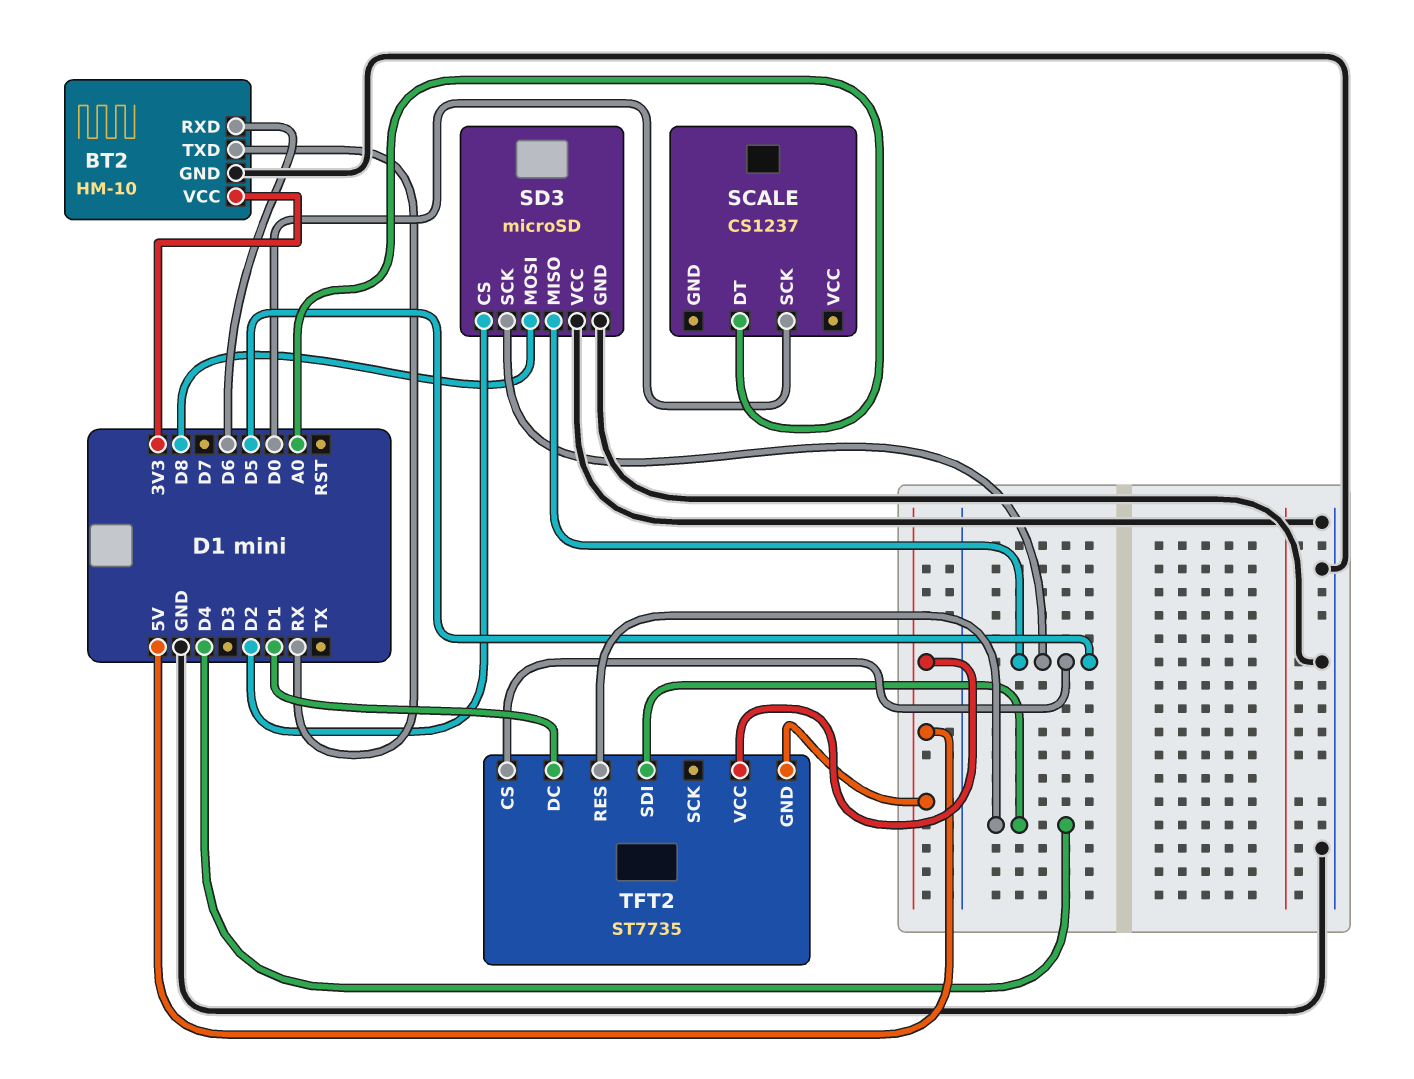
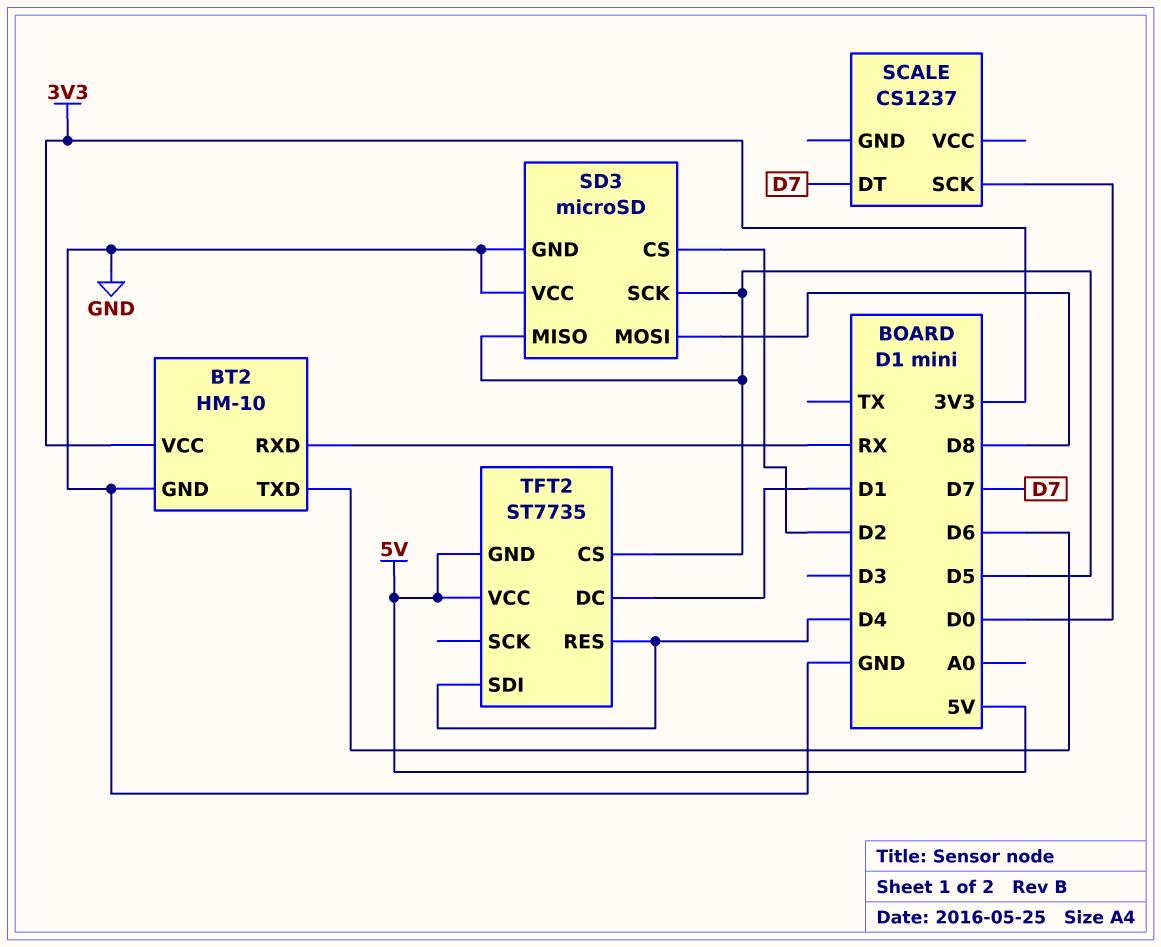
BT2 pin RXD: D6 -> RX
BT2 pin TXD: RX -> D6
SCALE pin DT: A0 -> D7

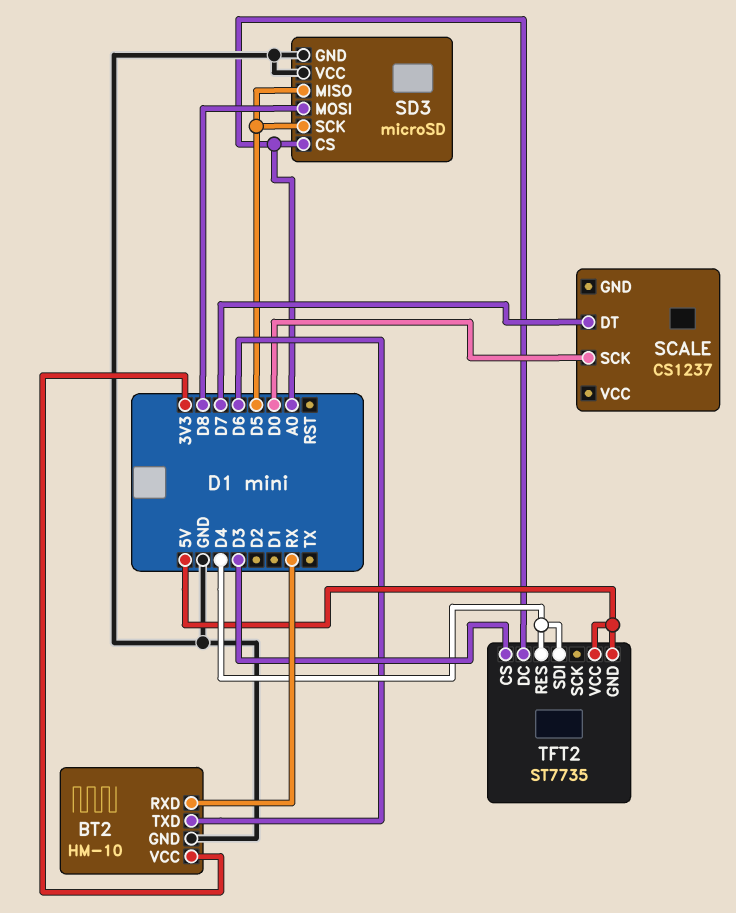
SD3 pin CS: D2 -> A0
TFT2 pin CS: D5 -> D3
TFT2 pin DC: D1 -> A0

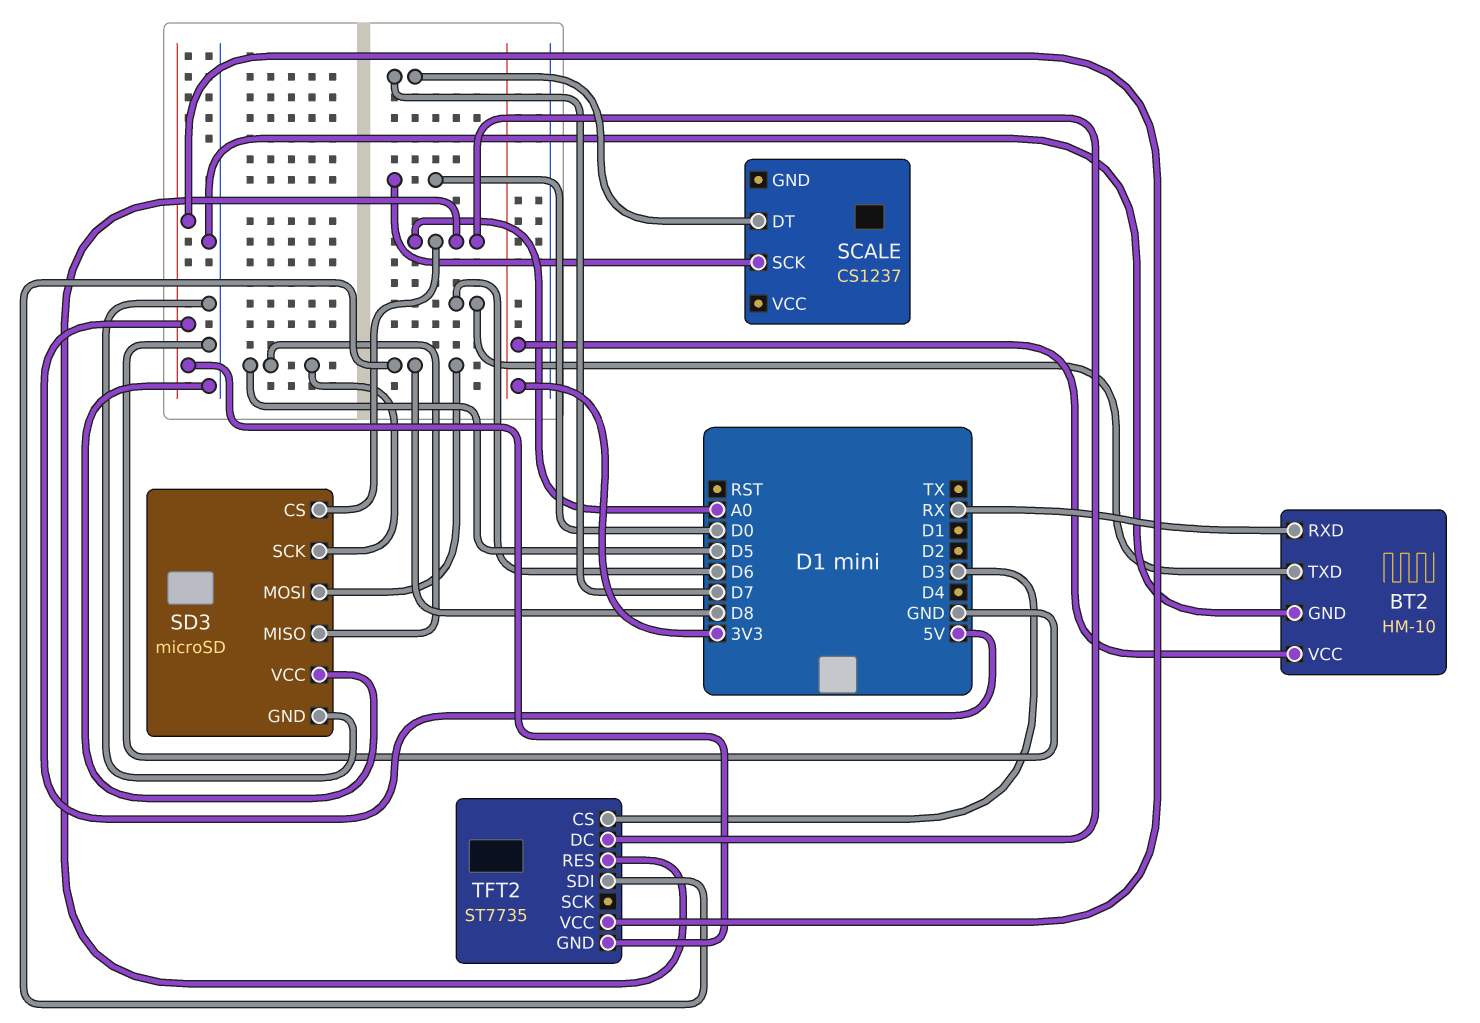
TFT2 pin RES: D4 -> A0
TFT2 pin SDI: D4 -> D8

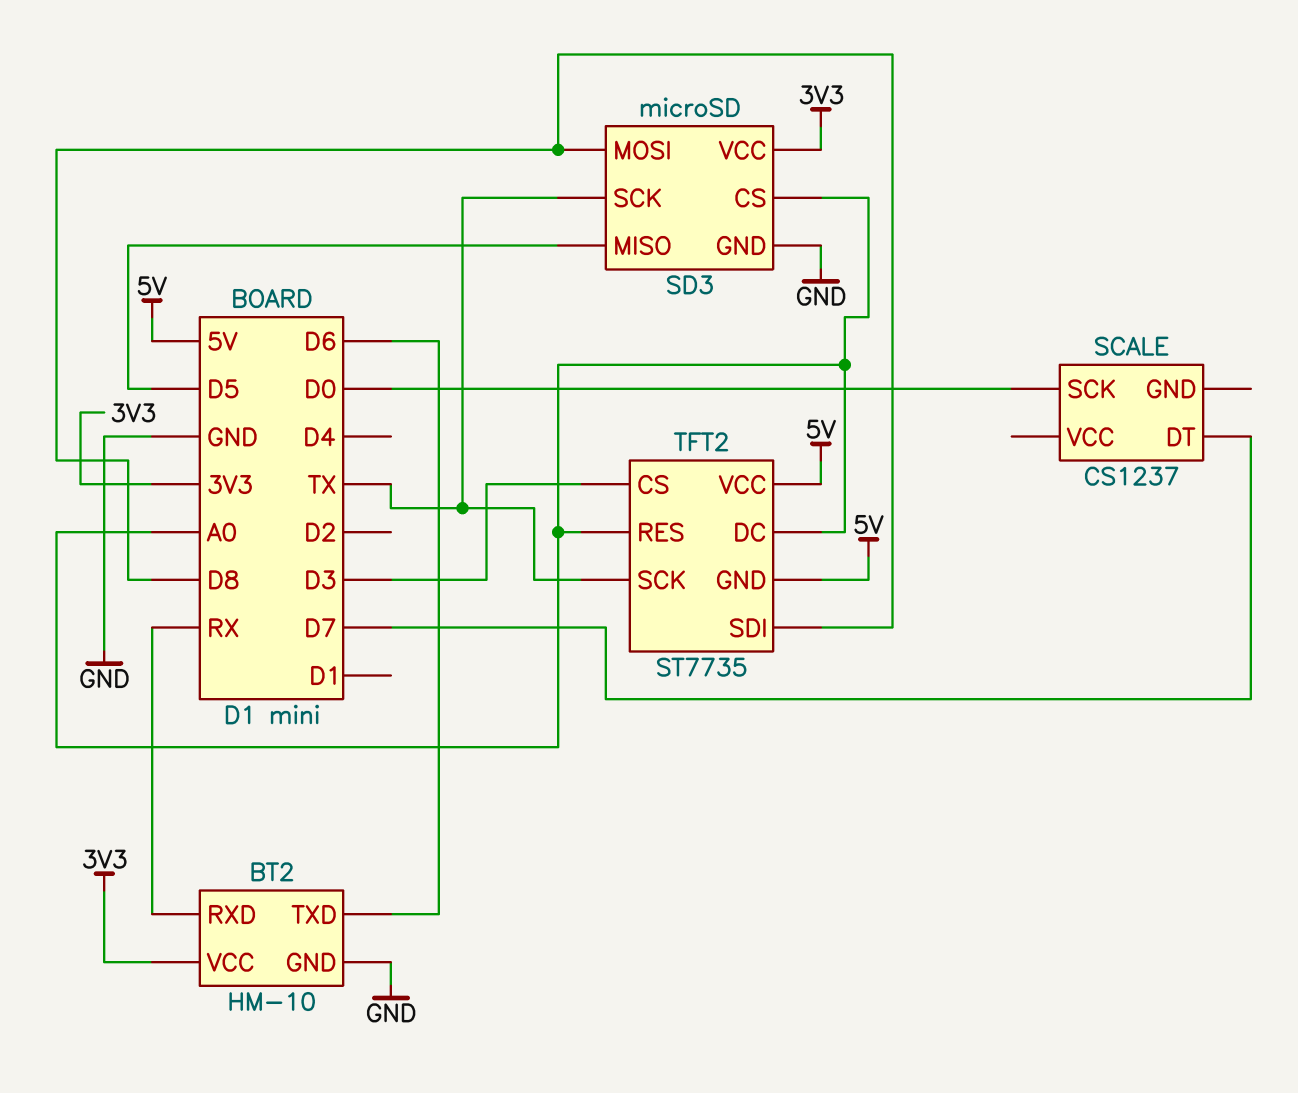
SD3 pin SCK: D5 -> TX
SD3 pin VCC: GND -> 3V3
TFT2 pin SCK: none -> TX

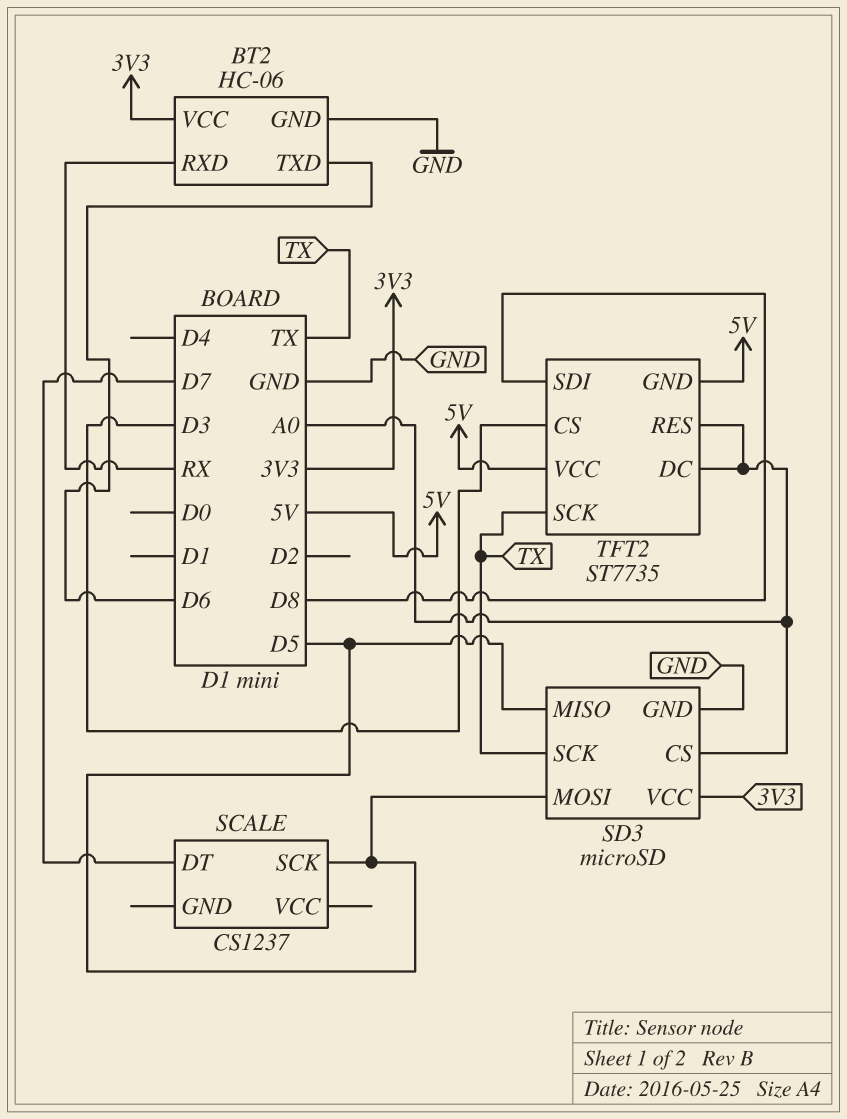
BT2: HM-10 -> HC-06
SCALE pin SCK: D0 -> D5
SD3 pin MOSI: D8 -> D5

